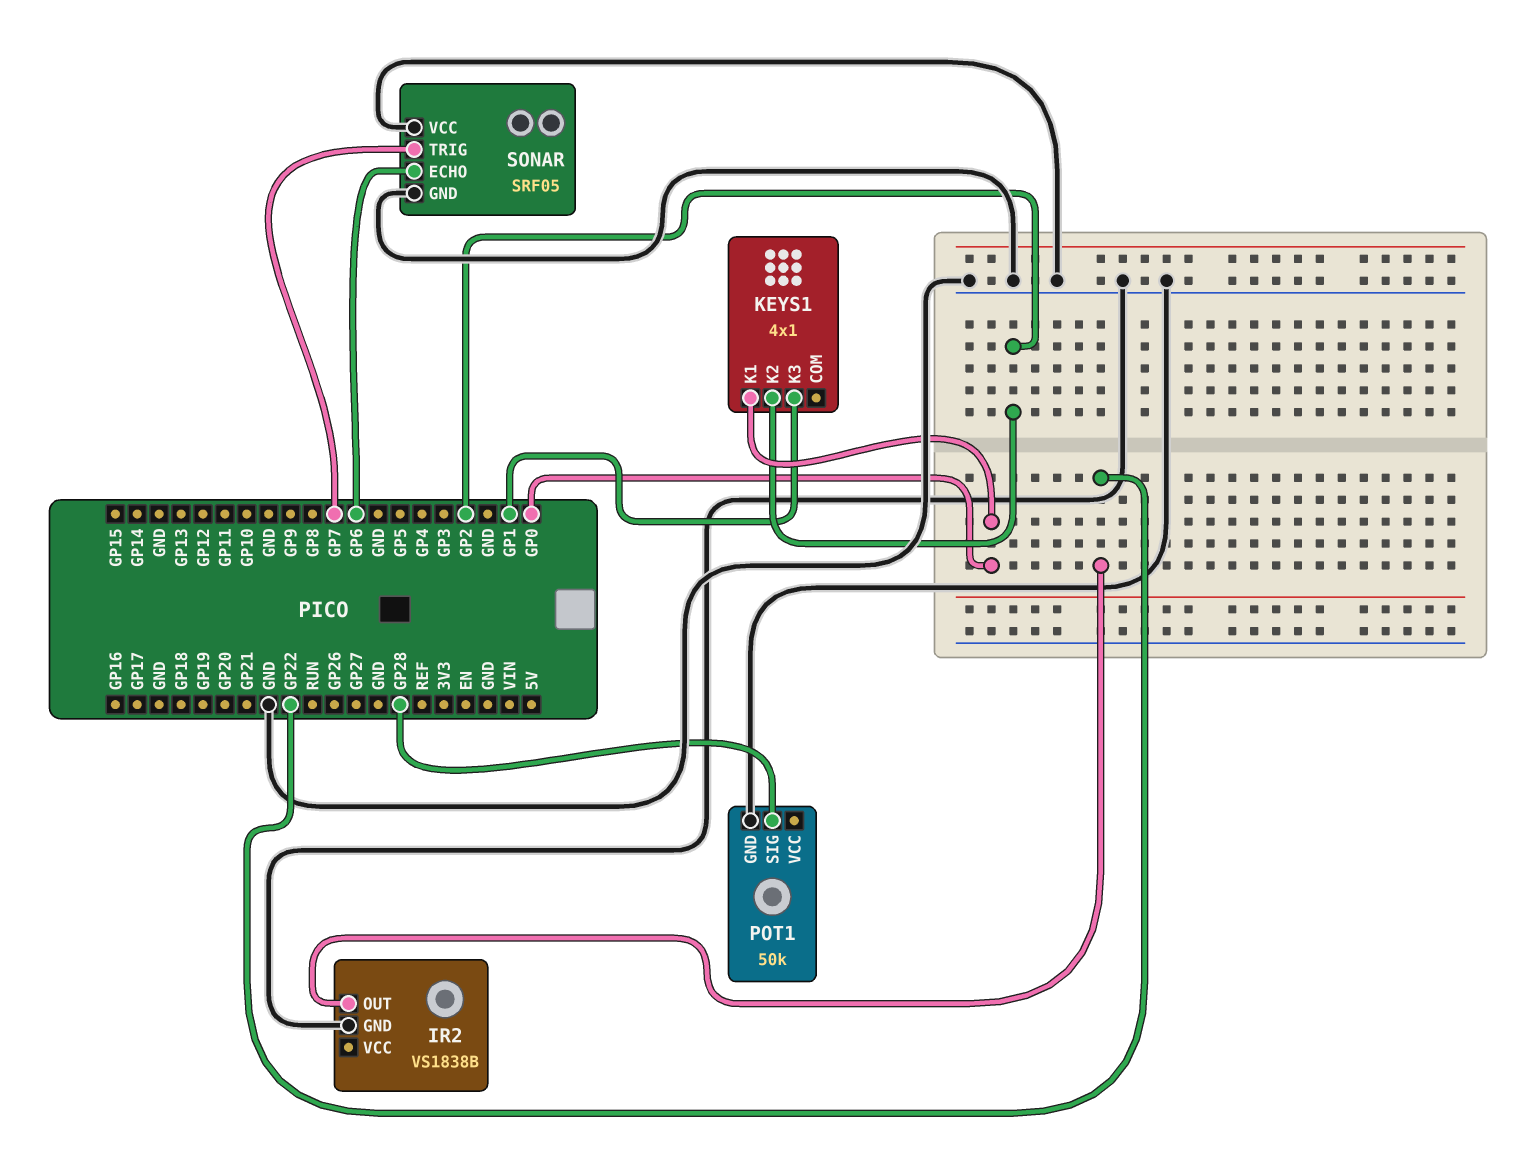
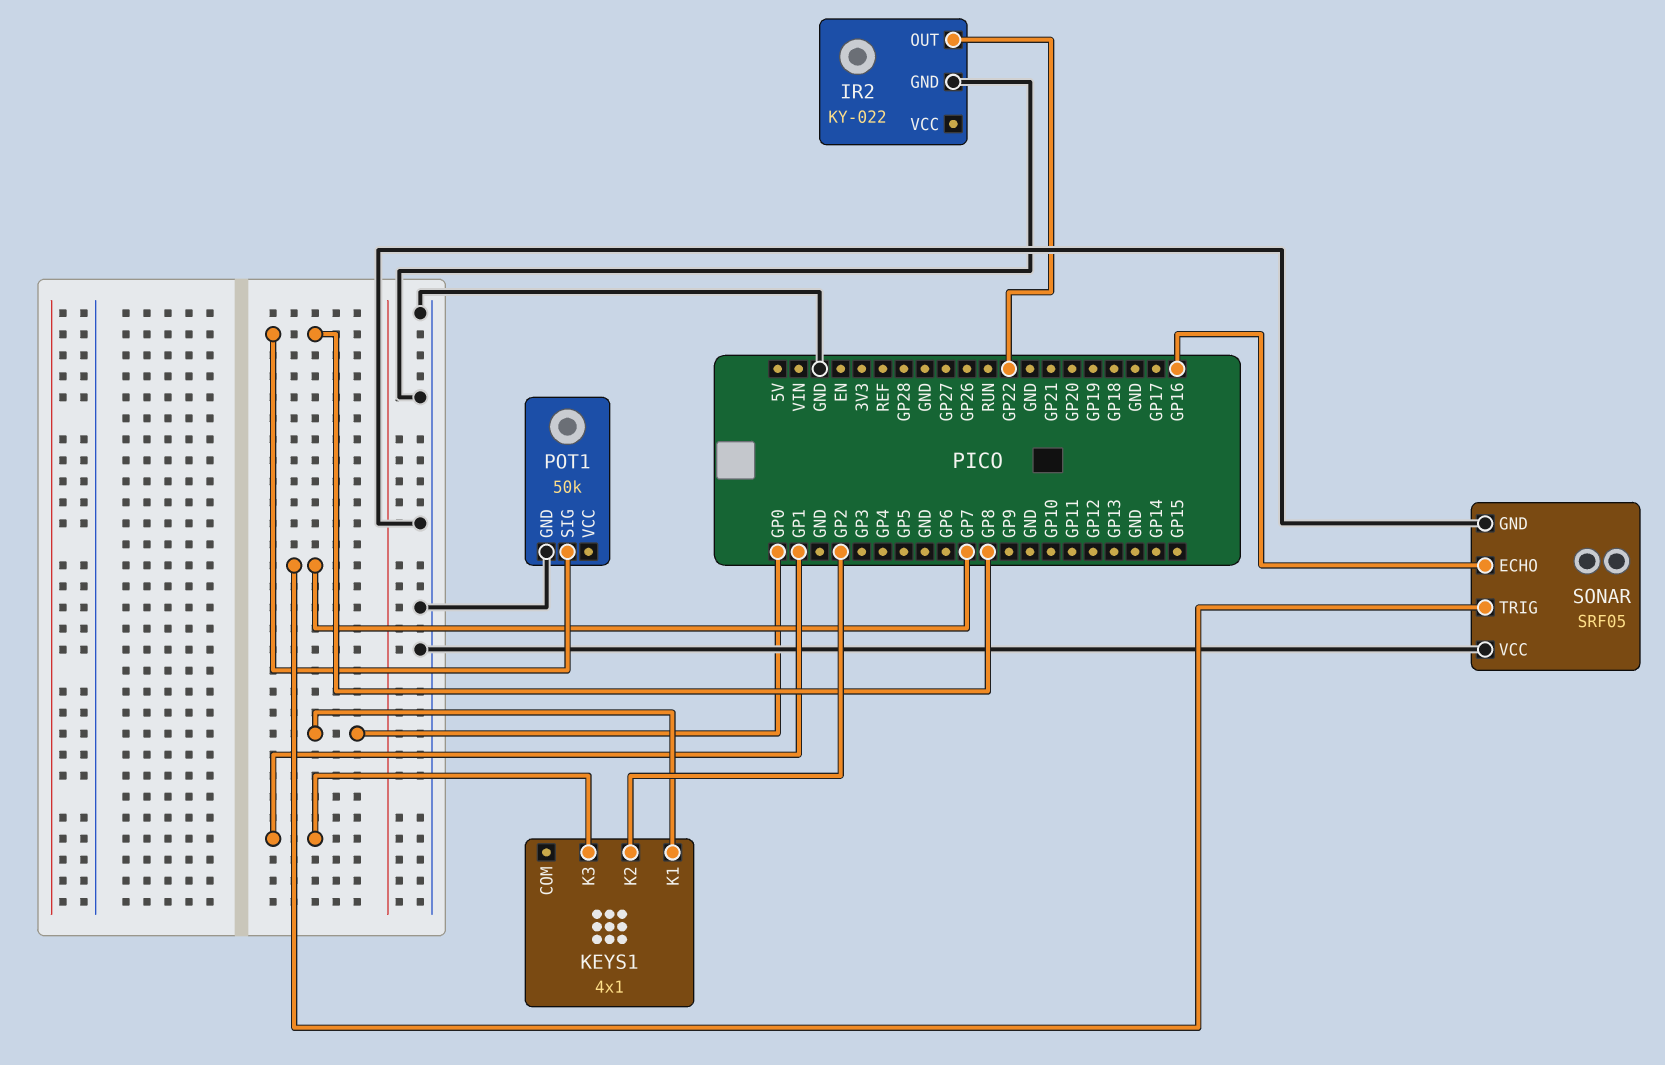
IR2: VS1838B -> KY-022
POT1 pin SIG: GP28 -> GP8
SONAR pin ECHO: GP6 -> GP16

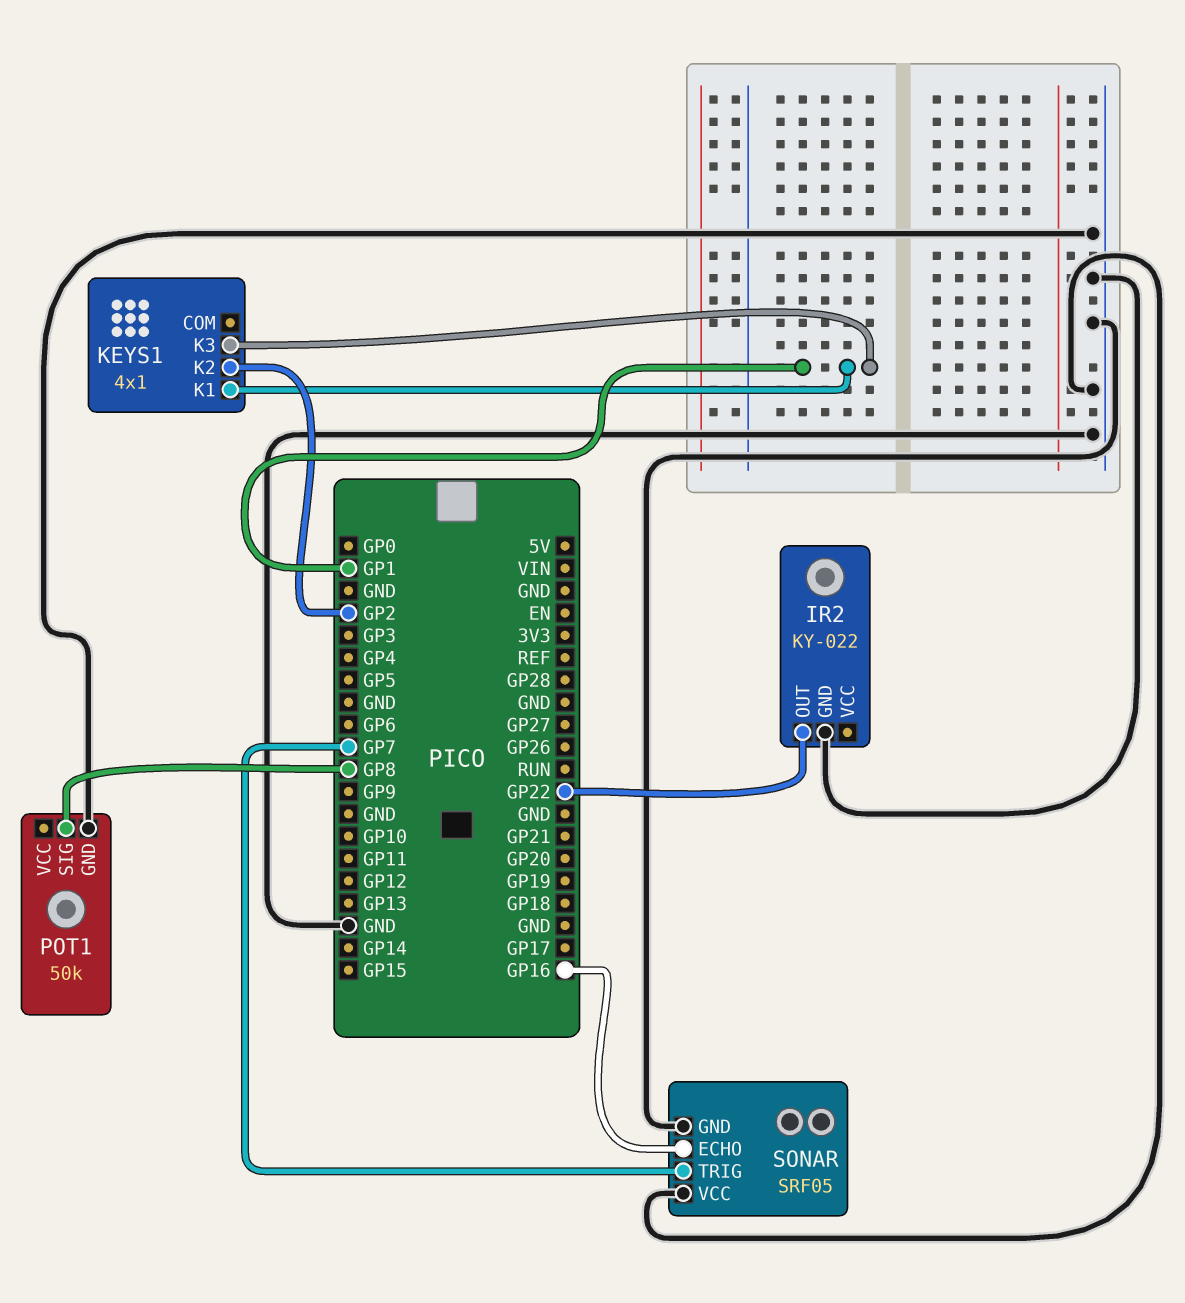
KEYS1 pin K1: GP0 -> GP1

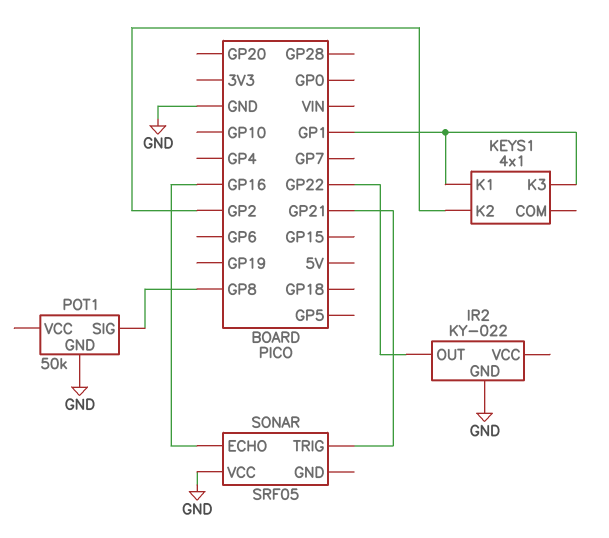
SONAR pin GND: GND -> none
SONAR pin TRIG: GP7 -> GP21

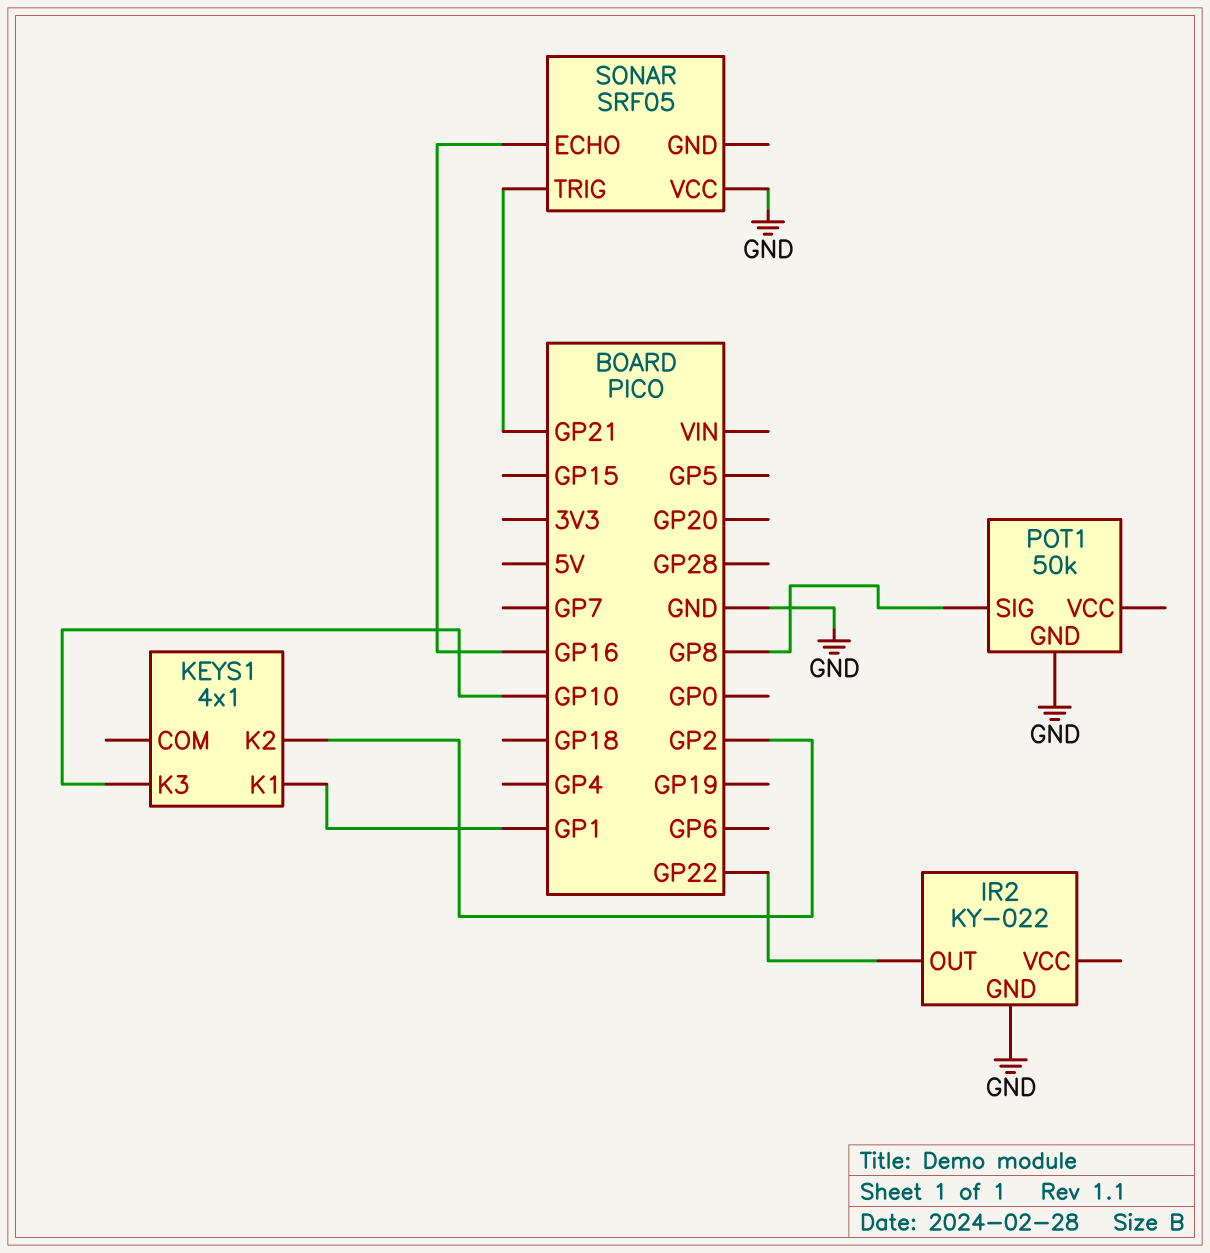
KEYS1 pin K3: GP1 -> GP10

